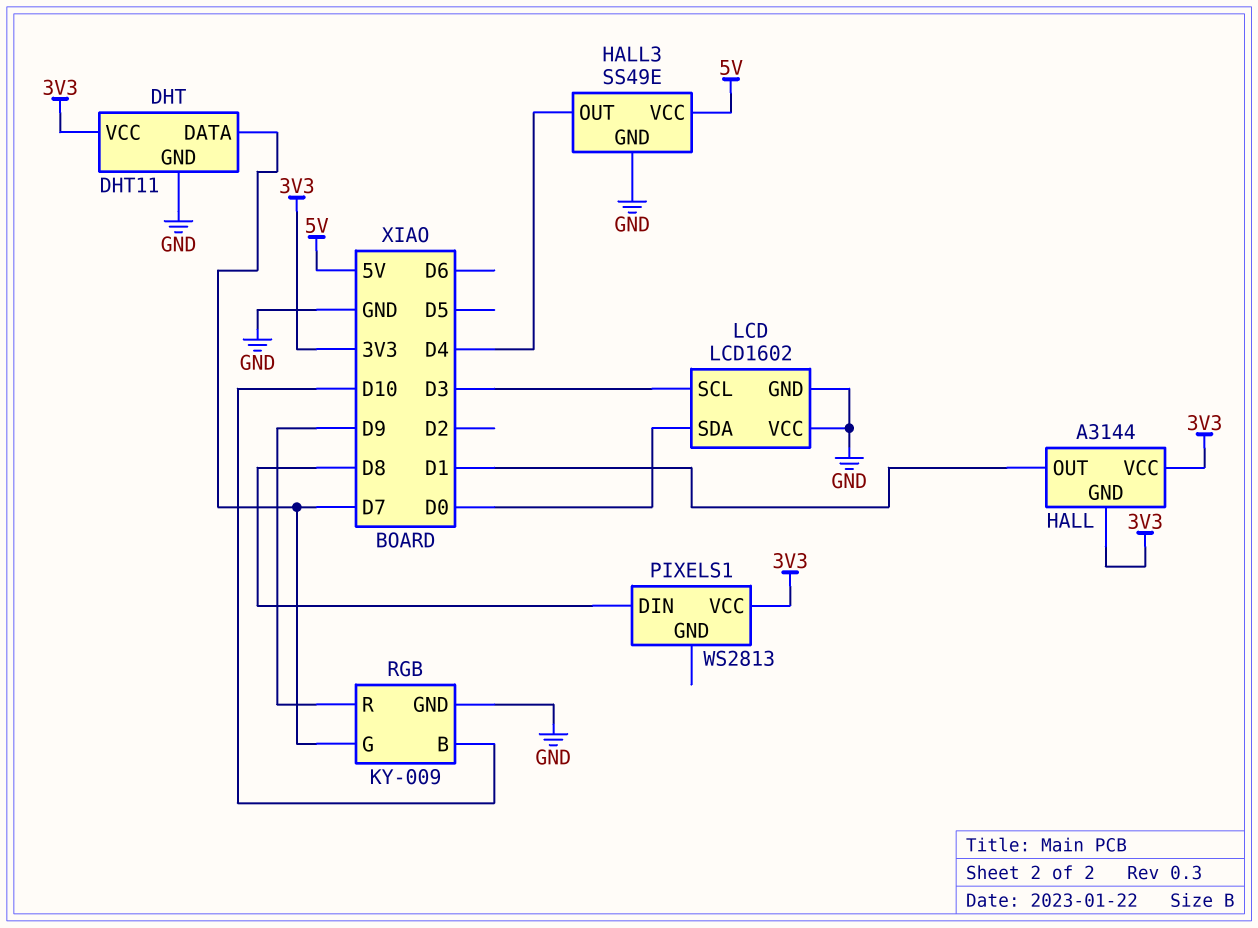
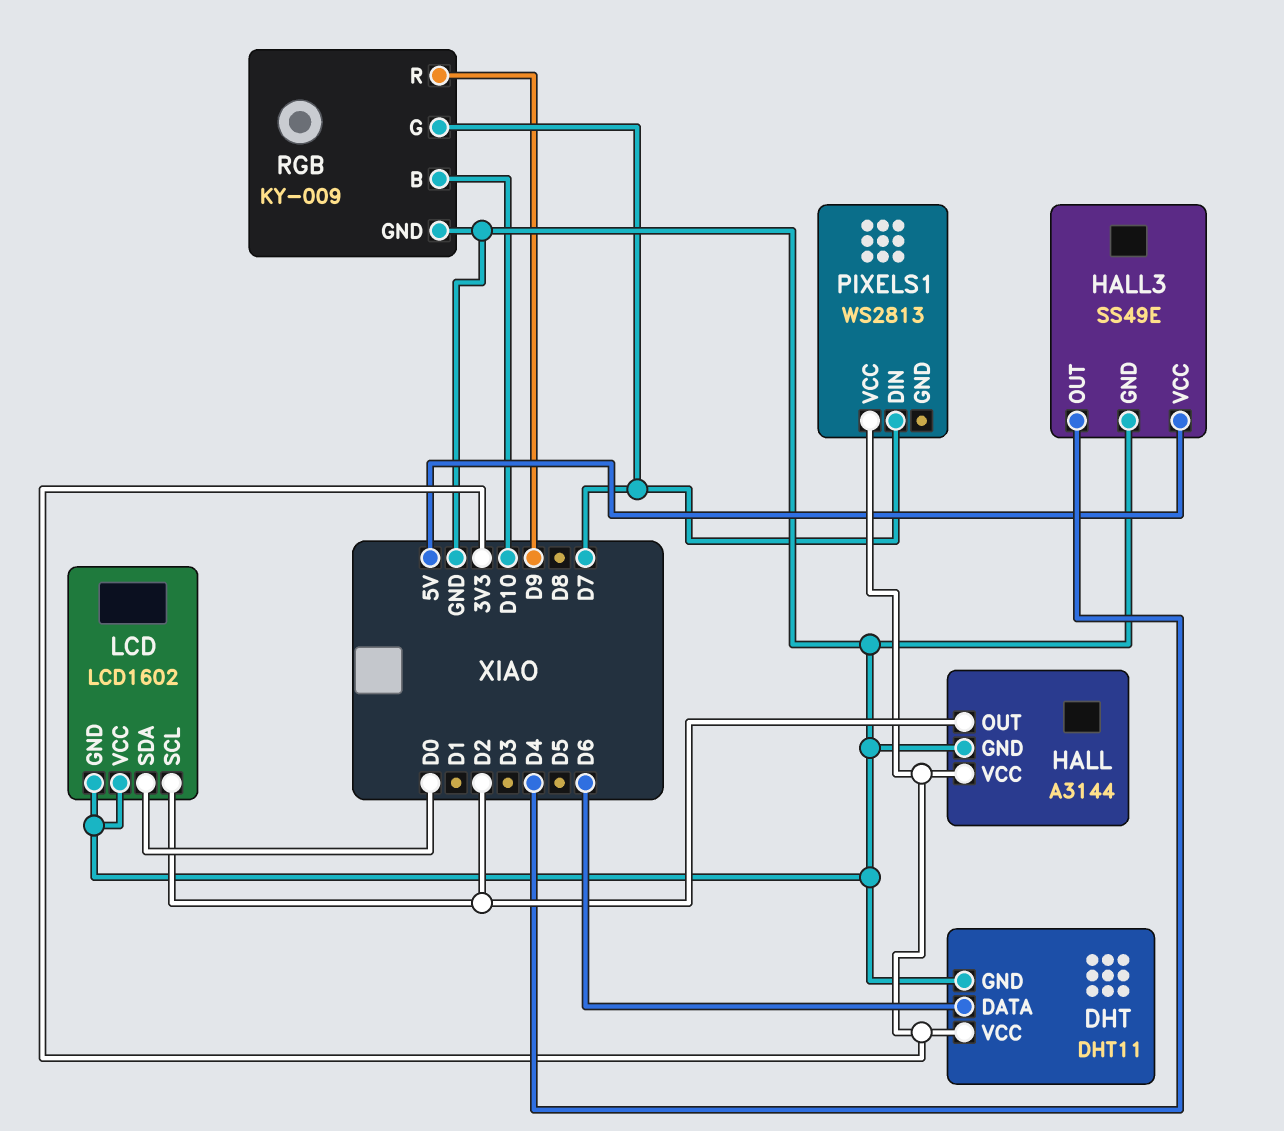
DHT pin DATA: D7 -> D6
HALL pin GND: 3V3 -> GND
HALL pin OUT: D1 -> D2
LCD pin SCL: D3 -> D2
PIXELS1 pin DIN: D8 -> D7

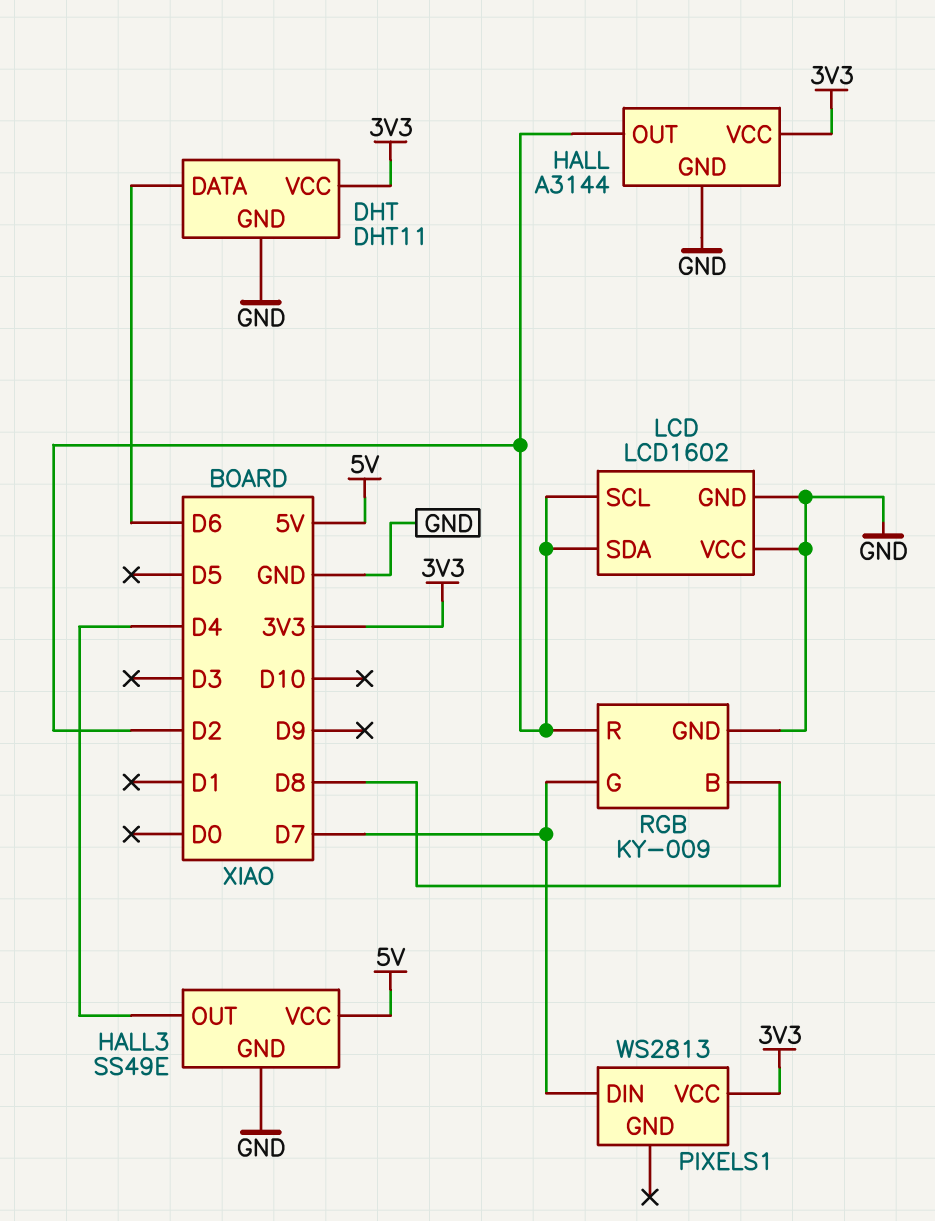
LCD pin SDA: D0 -> D2
RGB pin B: D10 -> D8
RGB pin R: D9 -> D2

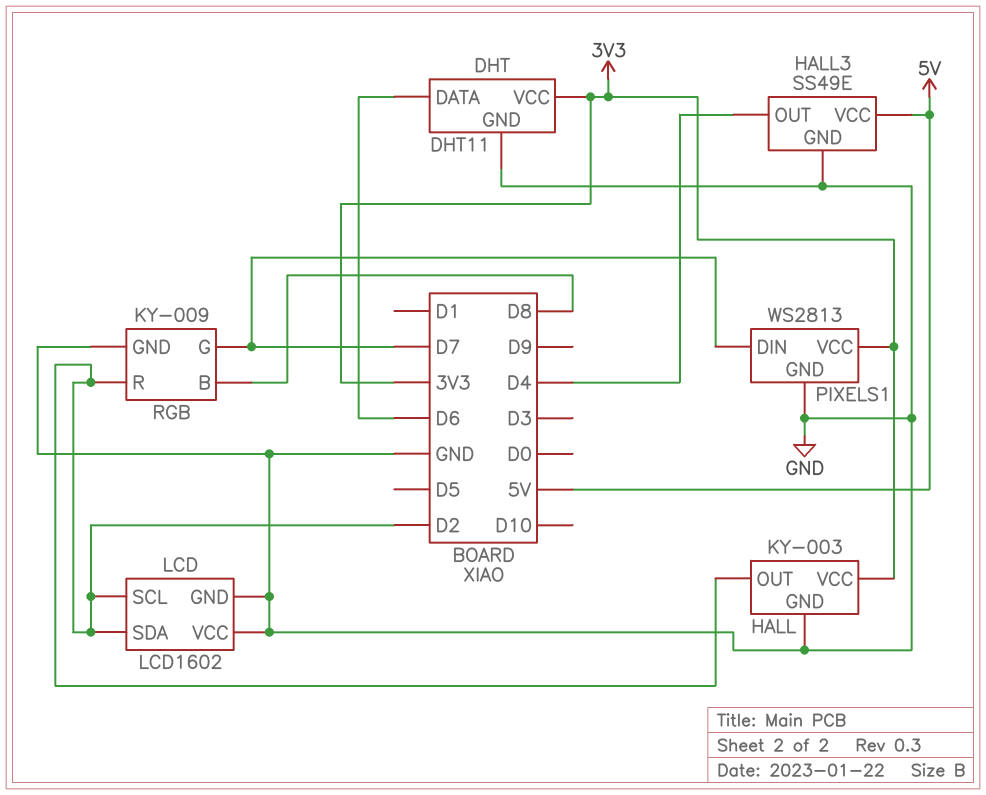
HALL: A3144 -> KY-003
PIXELS1 pin GND: none -> GND

